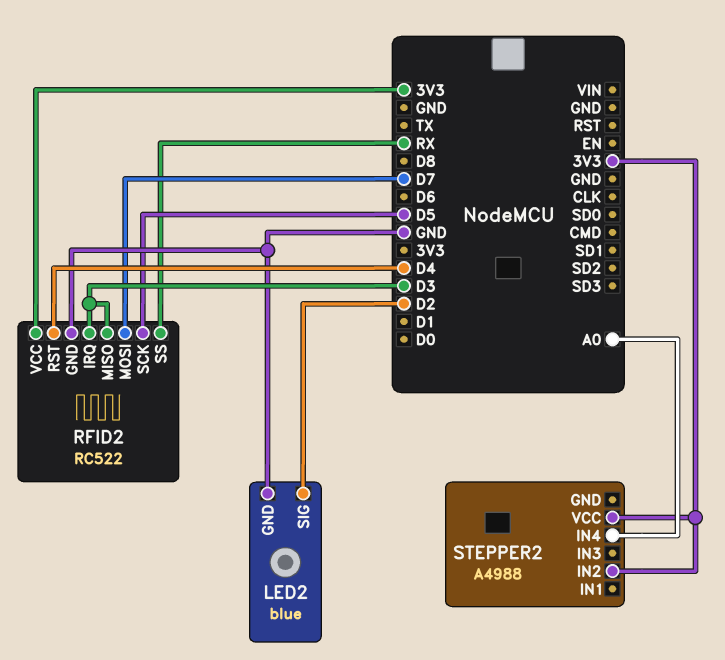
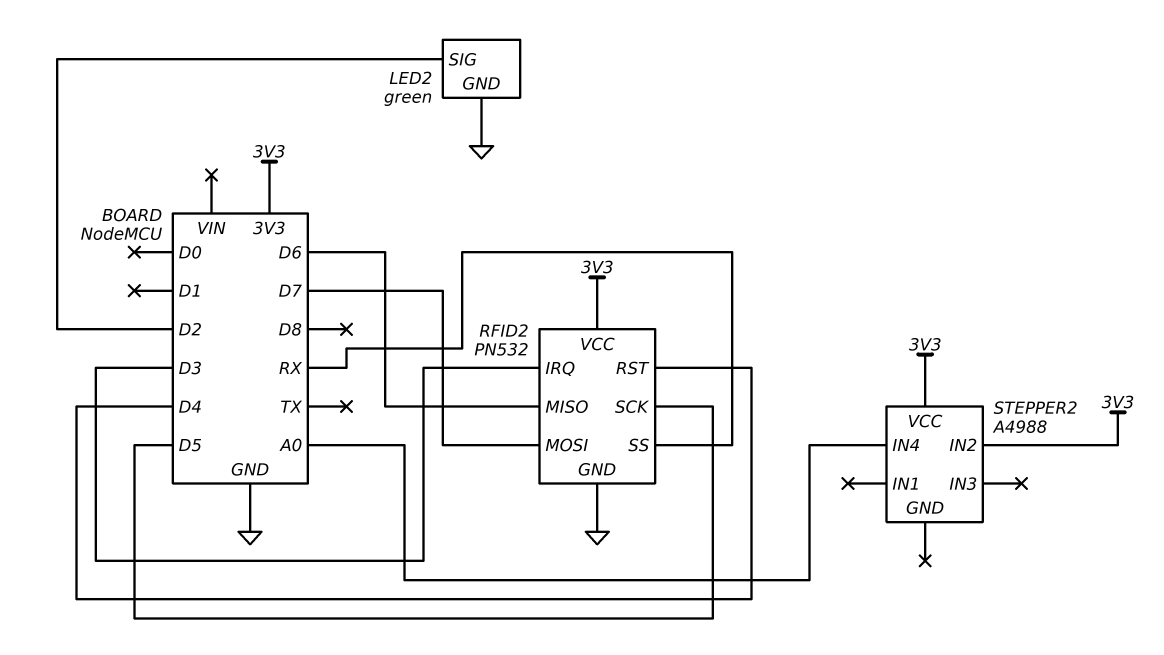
LED2: blue -> green
RFID2: RC522 -> PN532
RFID2 pin MISO: D3 -> D6

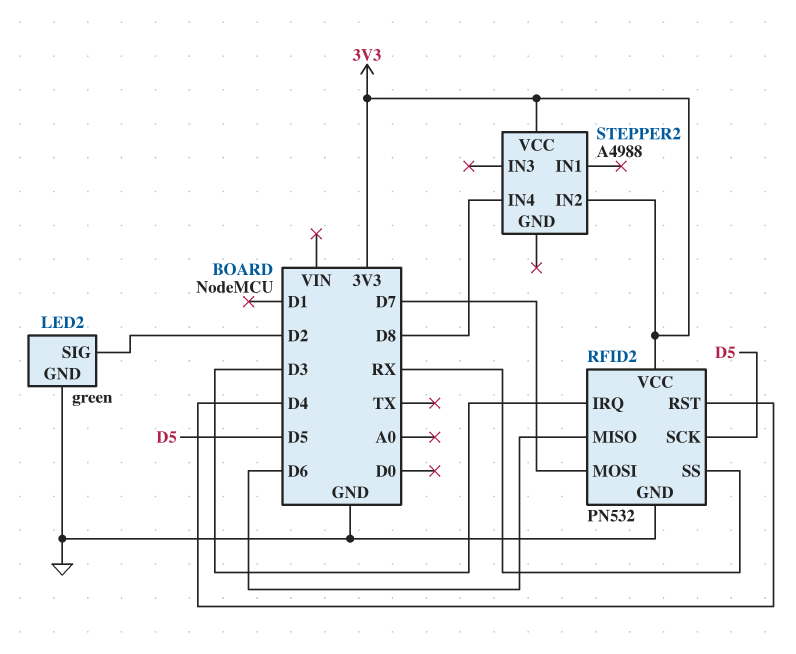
STEPPER2 pin IN4: A0 -> D8

